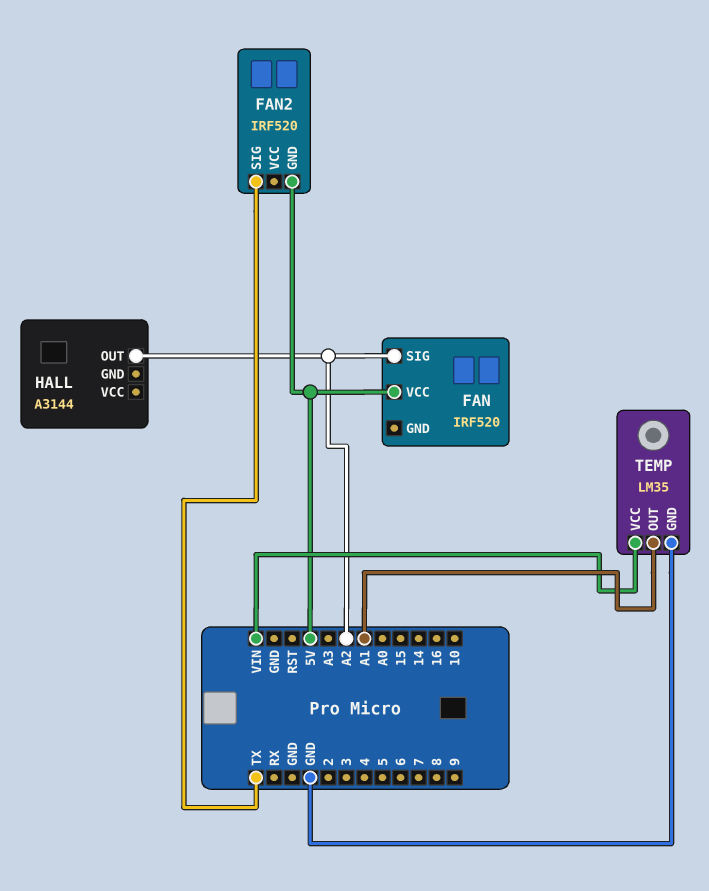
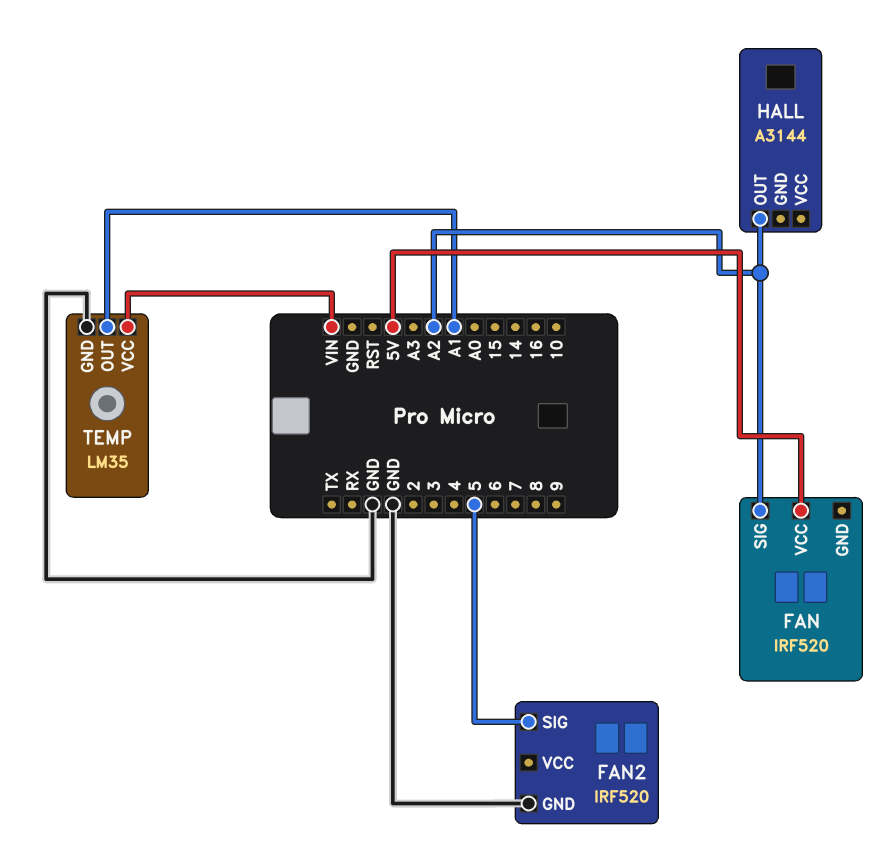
FAN2 pin GND: 5V -> GND
FAN2 pin SIG: TX -> 5

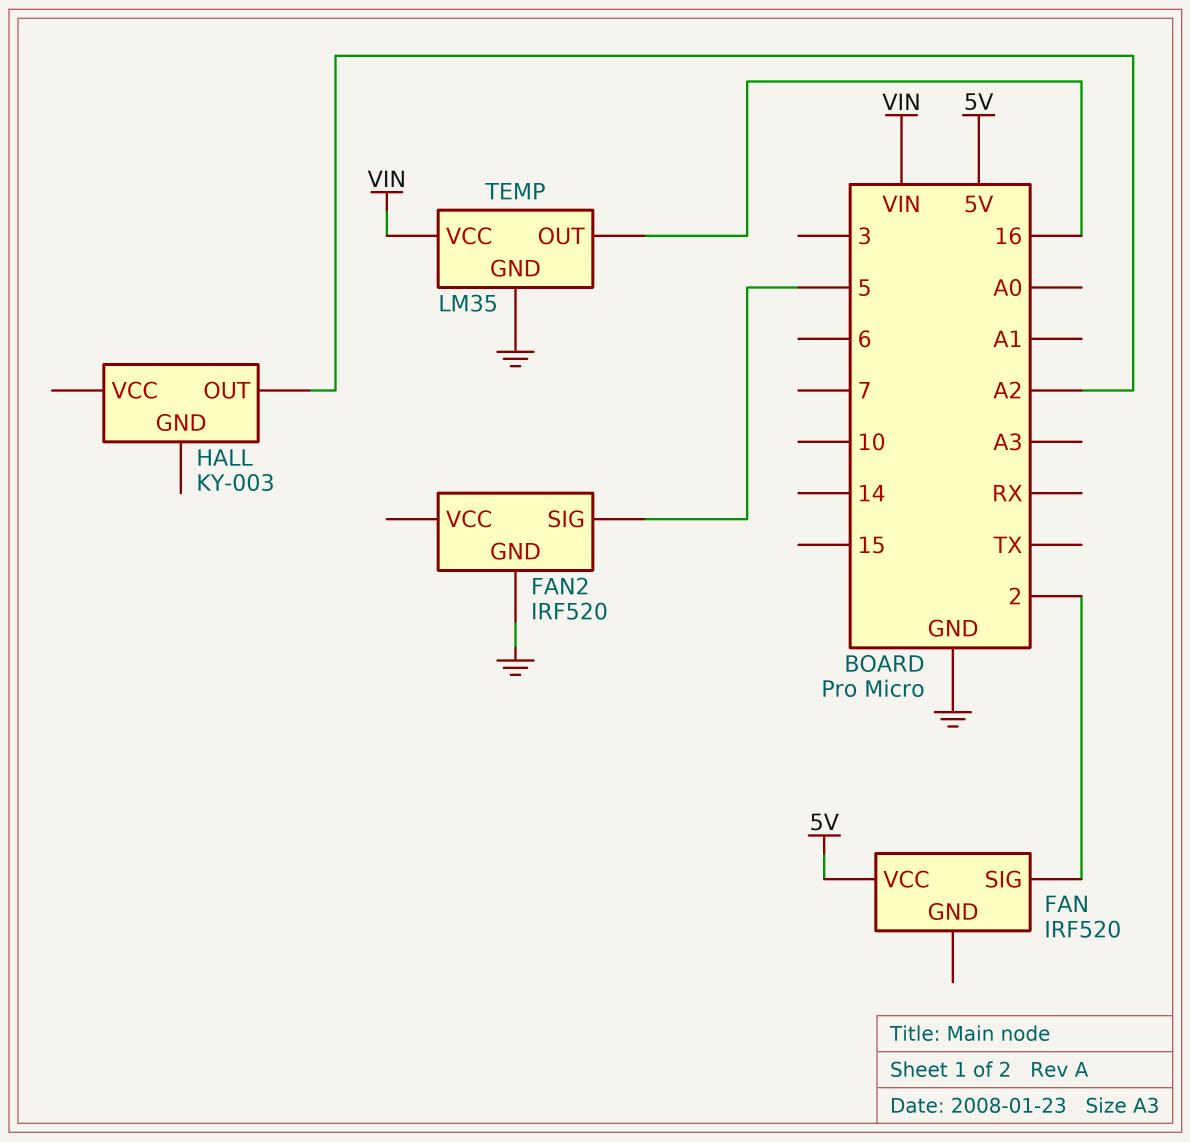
FAN pin SIG: A2 -> 2
HALL: A3144 -> KY-003
TEMP pin OUT: A1 -> 16

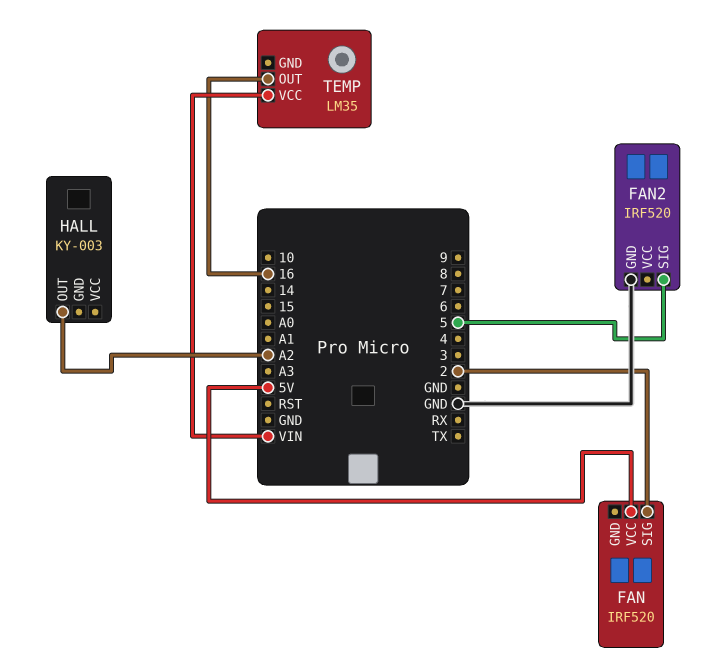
TEMP pin GND: GND -> none

